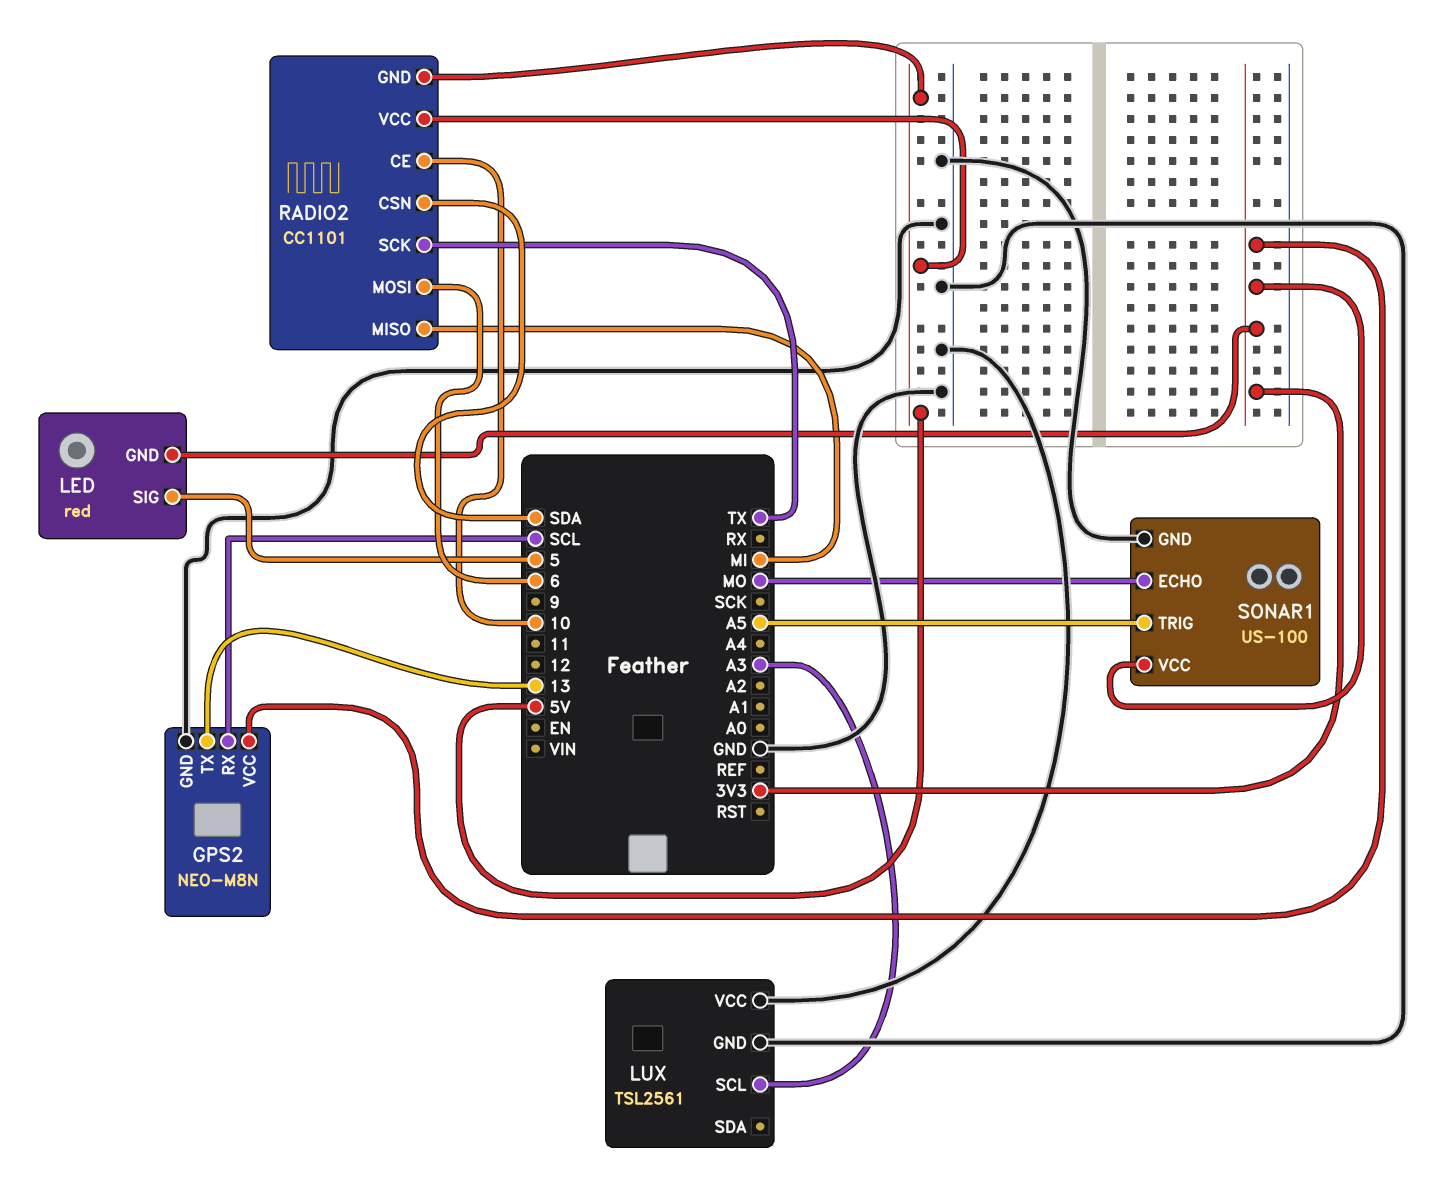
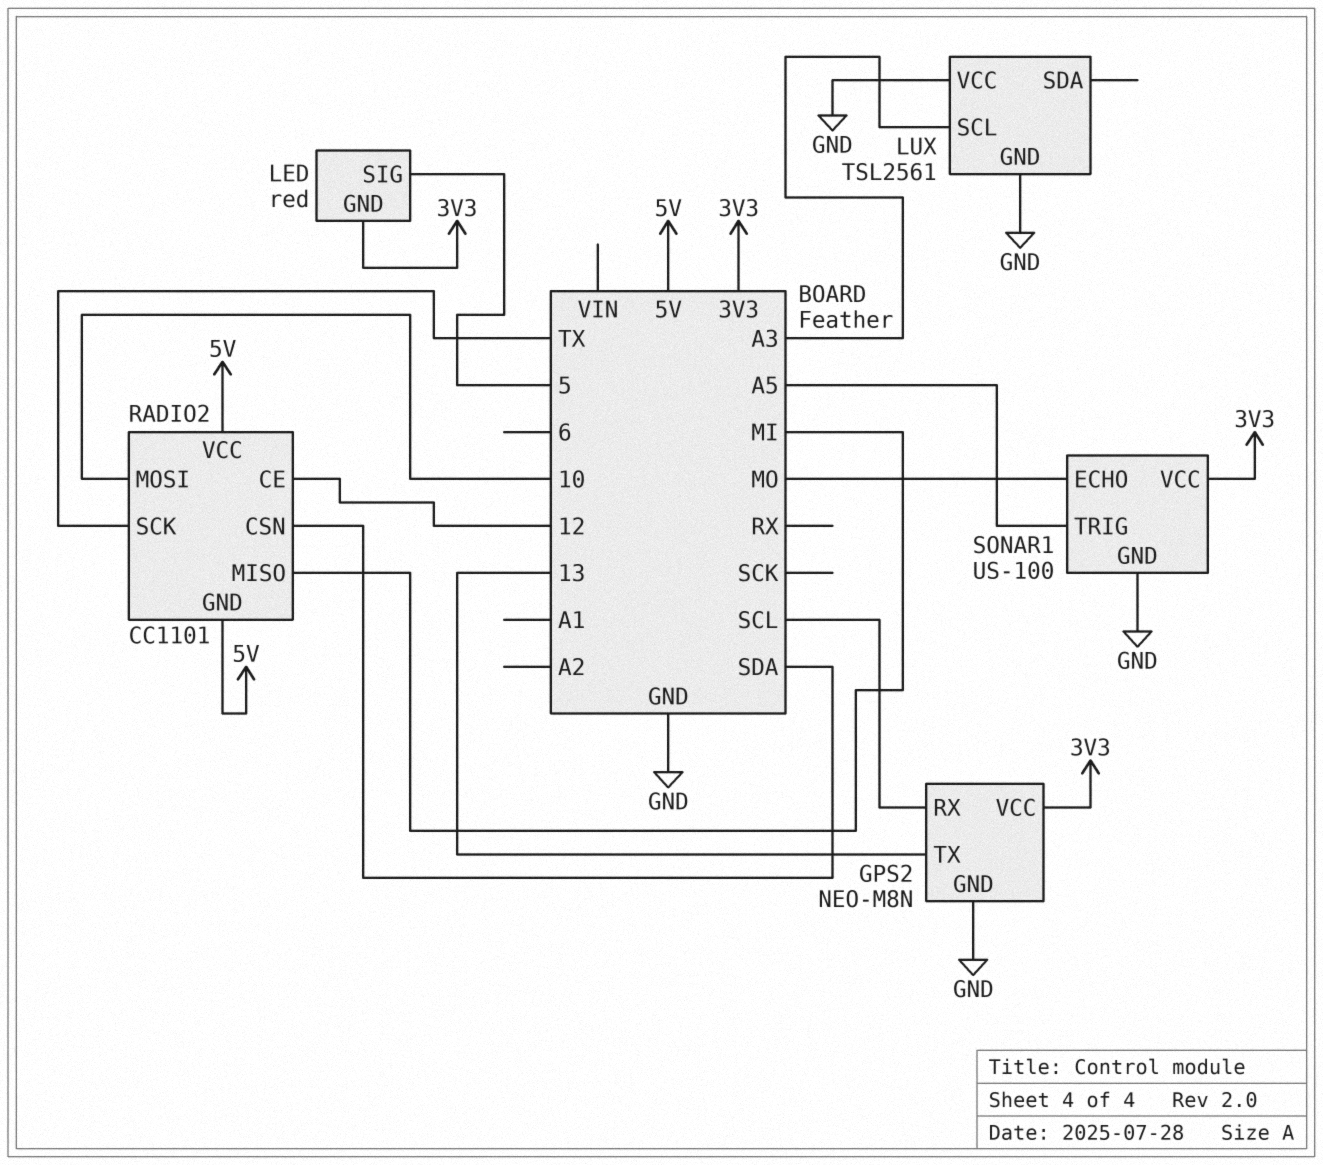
RADIO2 pin CE: 10 -> 12
RADIO2 pin MOSI: 6 -> 10

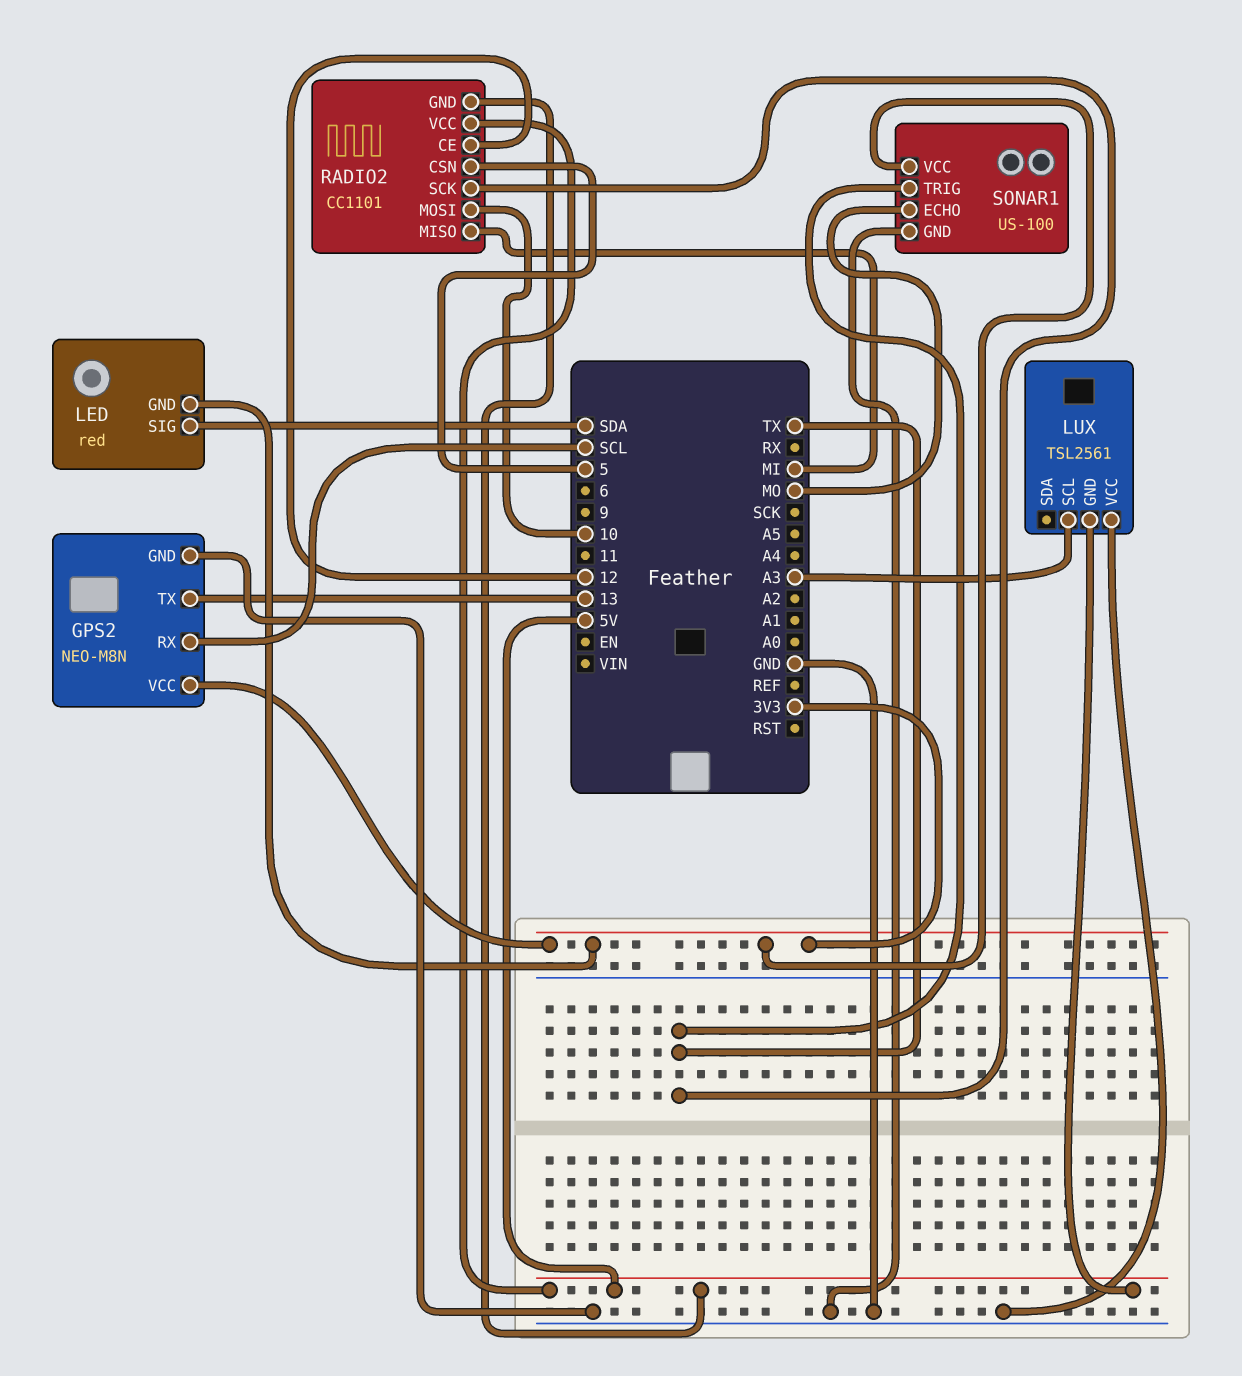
LED pin SIG: 5 -> SDA
LUX pin GND: GND -> 5V
RADIO2 pin CSN: SDA -> 5
SONAR1 pin TRIG: A5 -> TX

